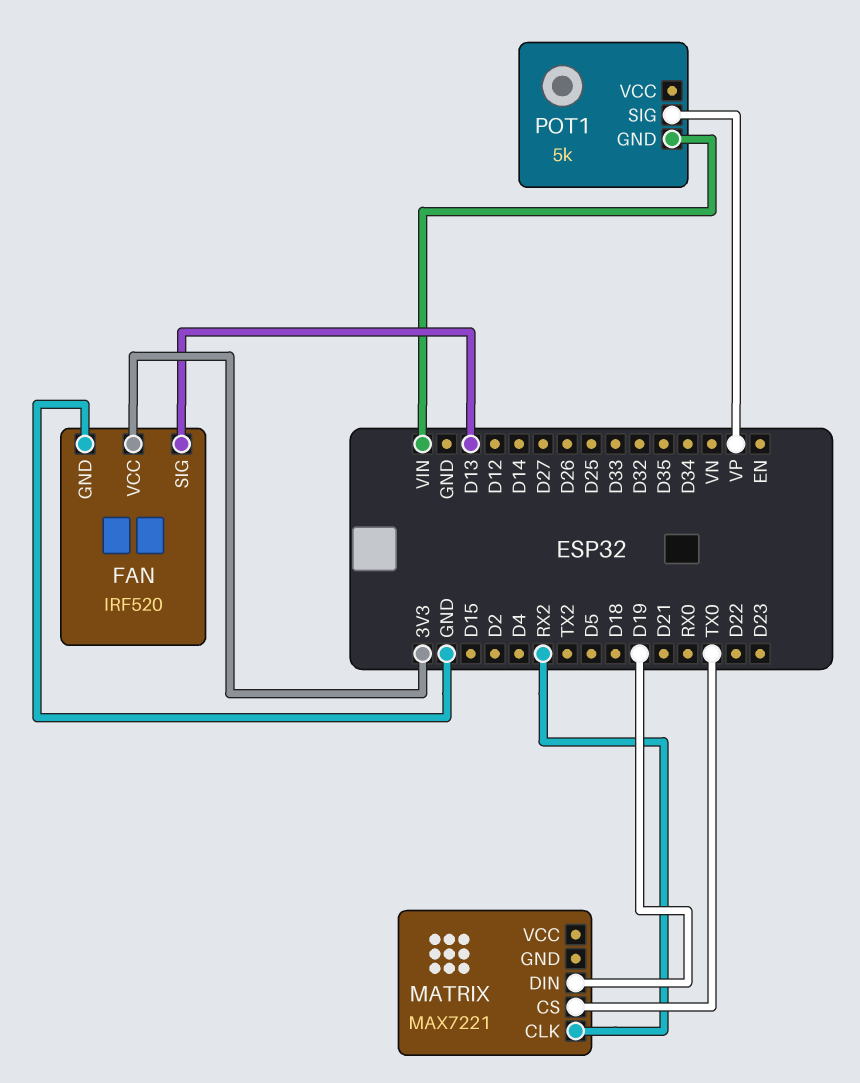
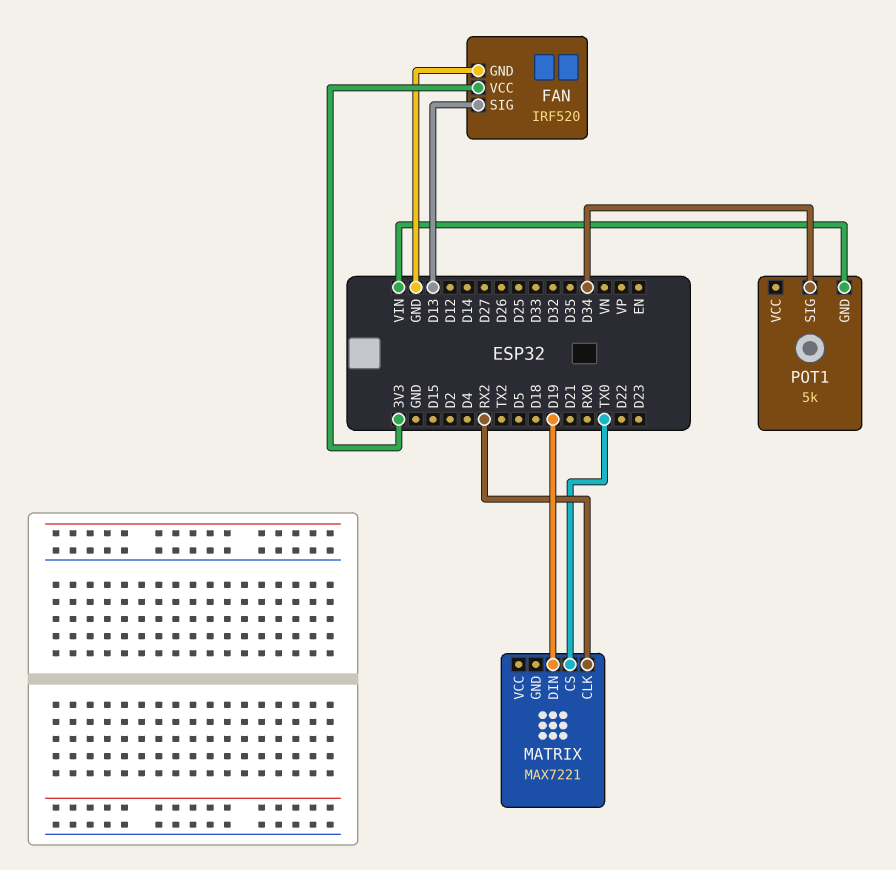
POT1 pin SIG: VP -> D34

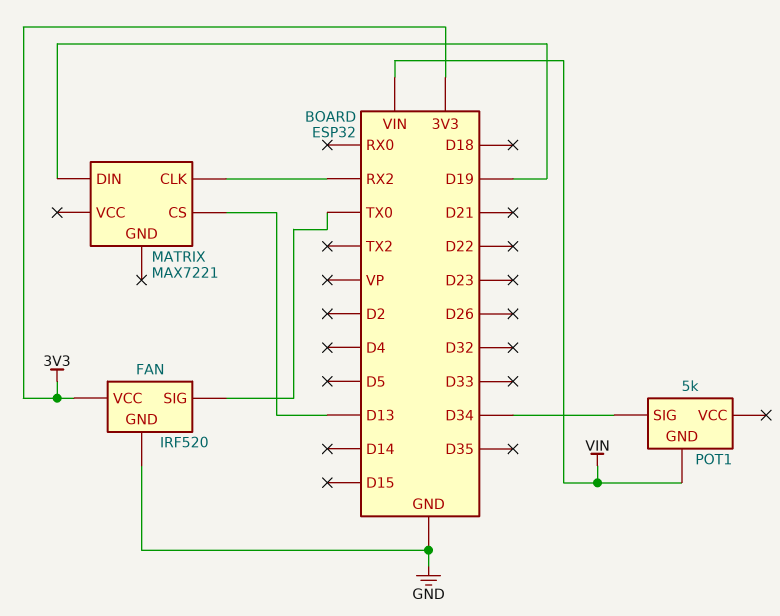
FAN pin SIG: D13 -> TX0
MATRIX pin CS: TX0 -> D13

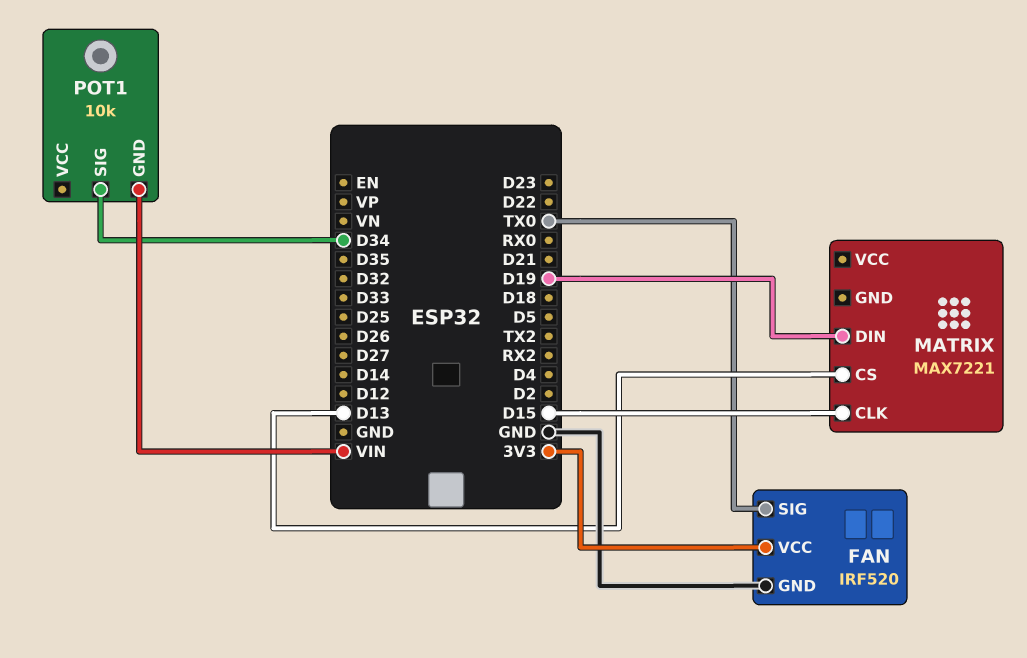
MATRIX pin CLK: RX2 -> D15
POT1: 5k -> 10k

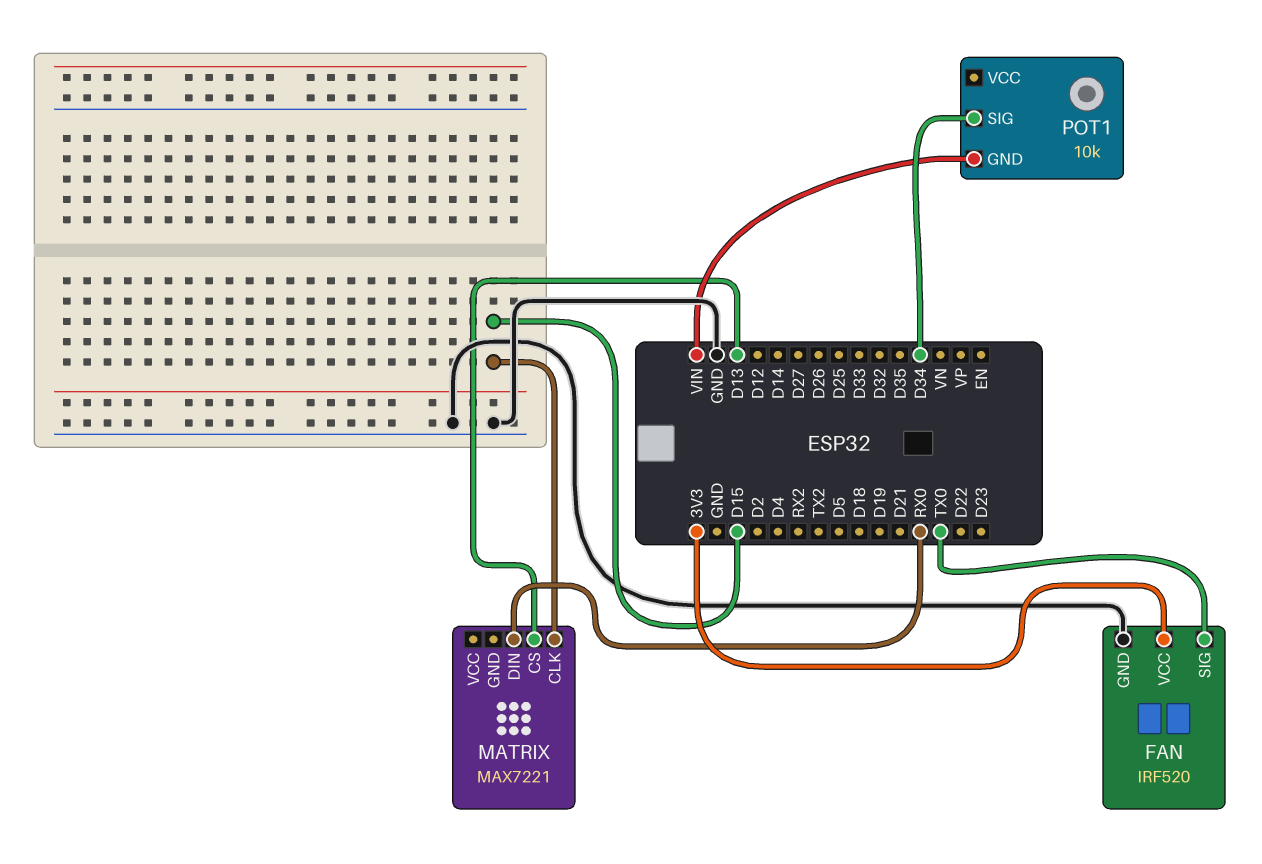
MATRIX pin DIN: D19 -> RX0

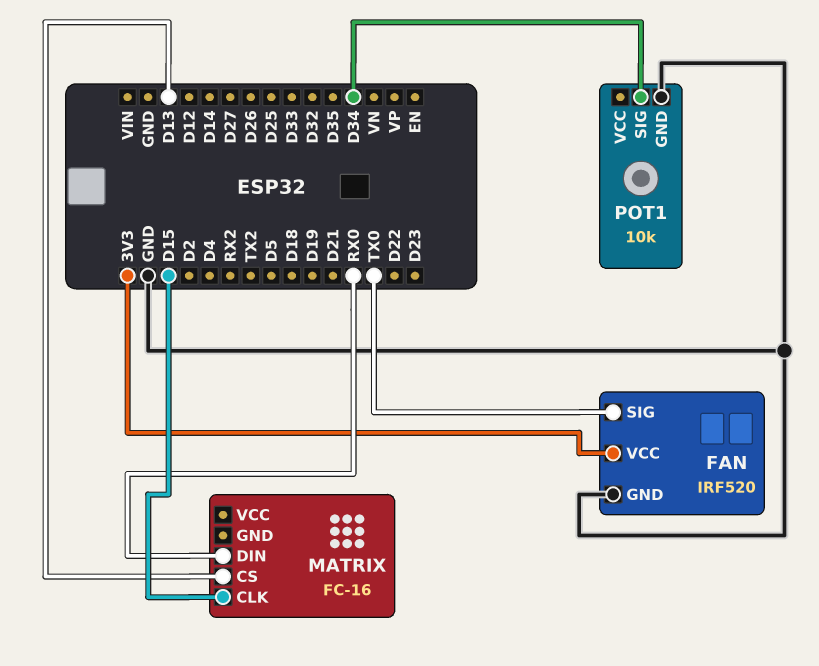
MATRIX: MAX7221 -> FC-16
POT1 pin GND: VIN -> GND

